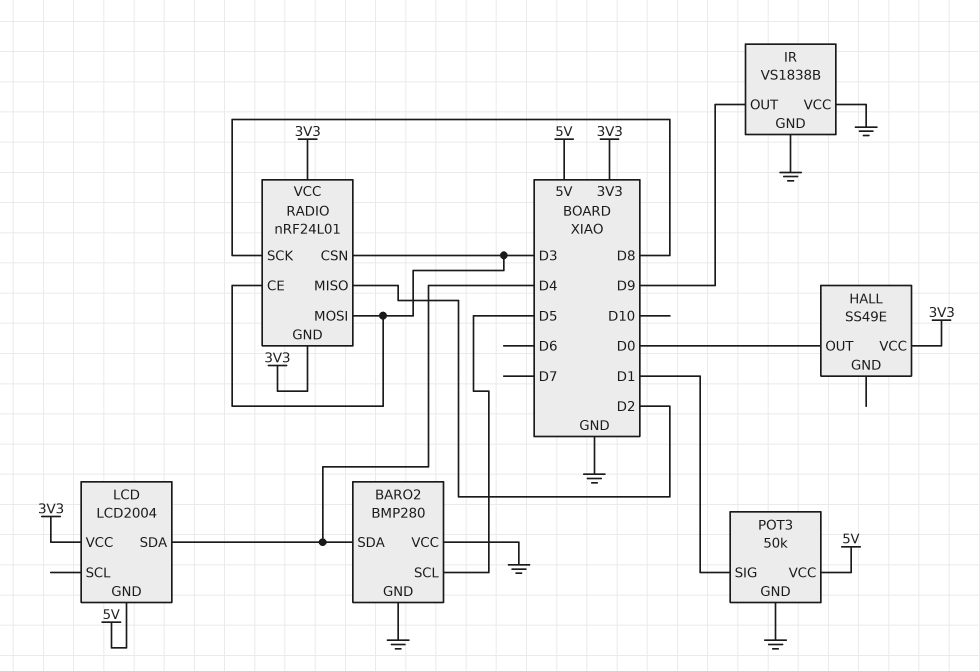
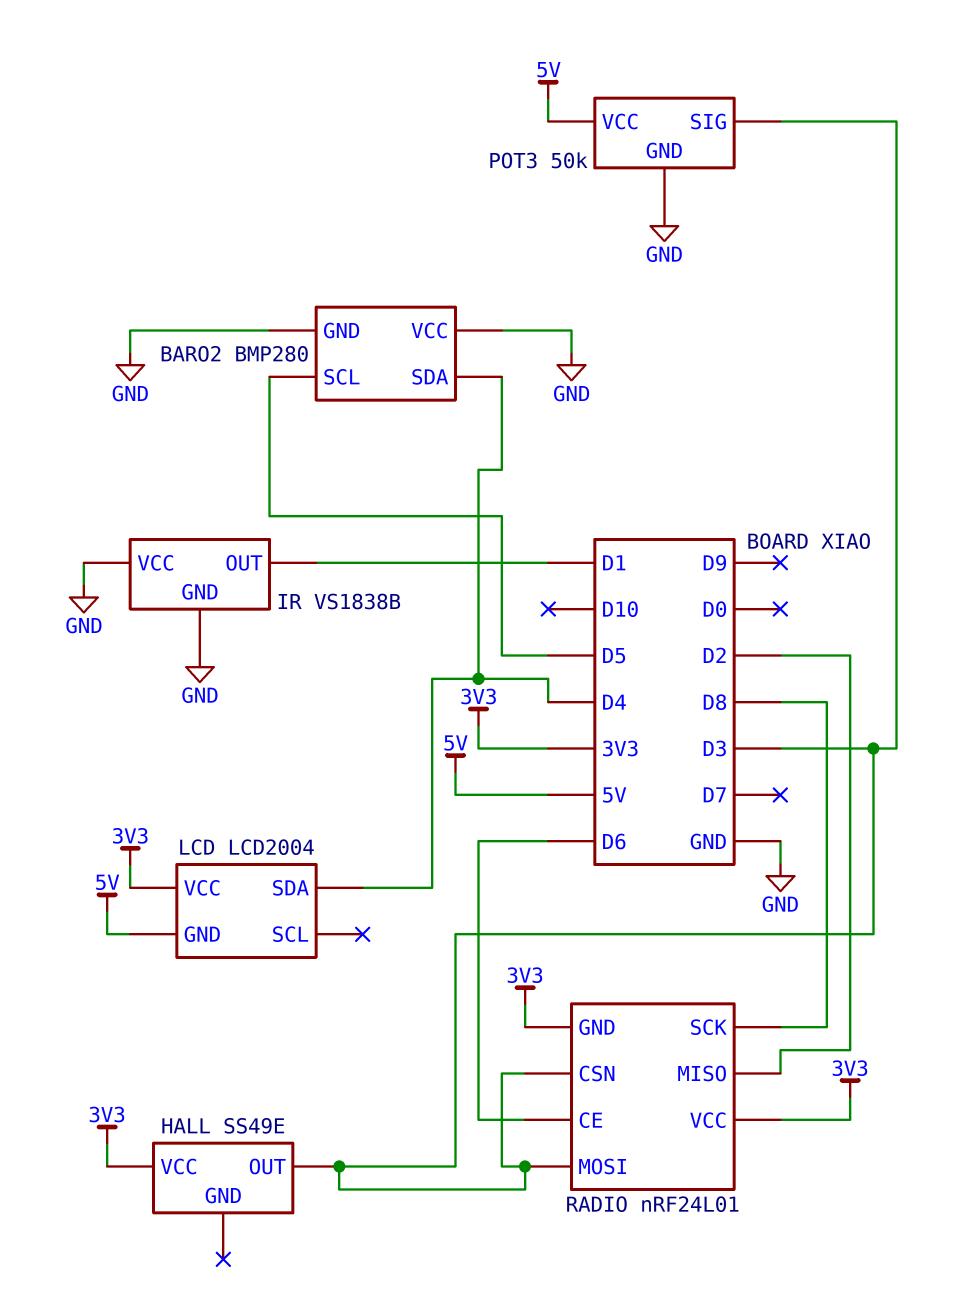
HALL pin OUT: D0 -> D3
IR pin OUT: D9 -> D1
POT3 pin SIG: D1 -> D3
RADIO pin CE: D3 -> D6

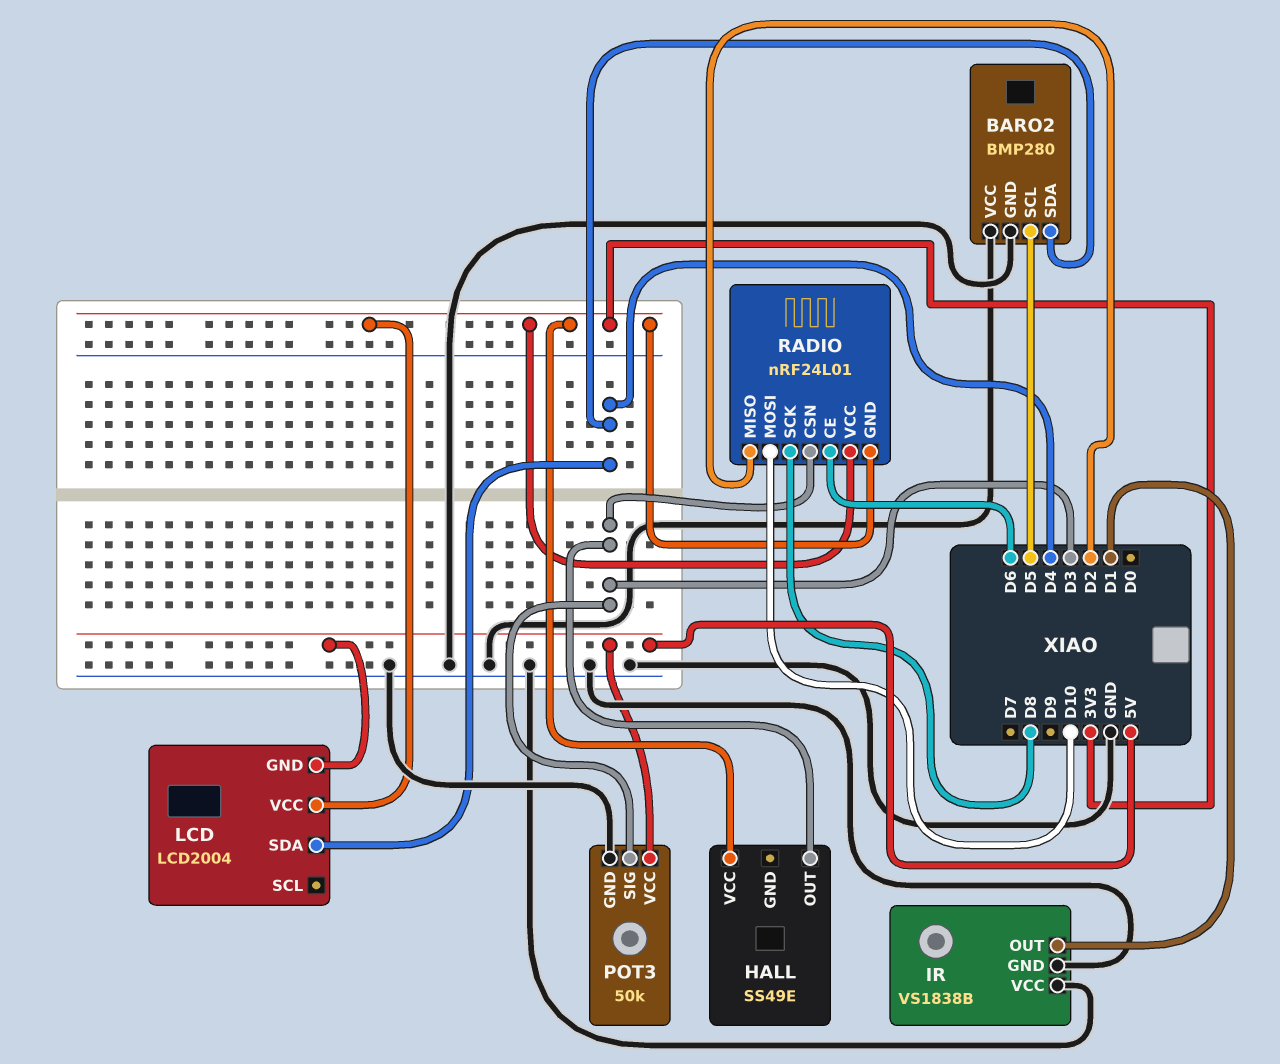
RADIO pin MOSI: D3 -> D10

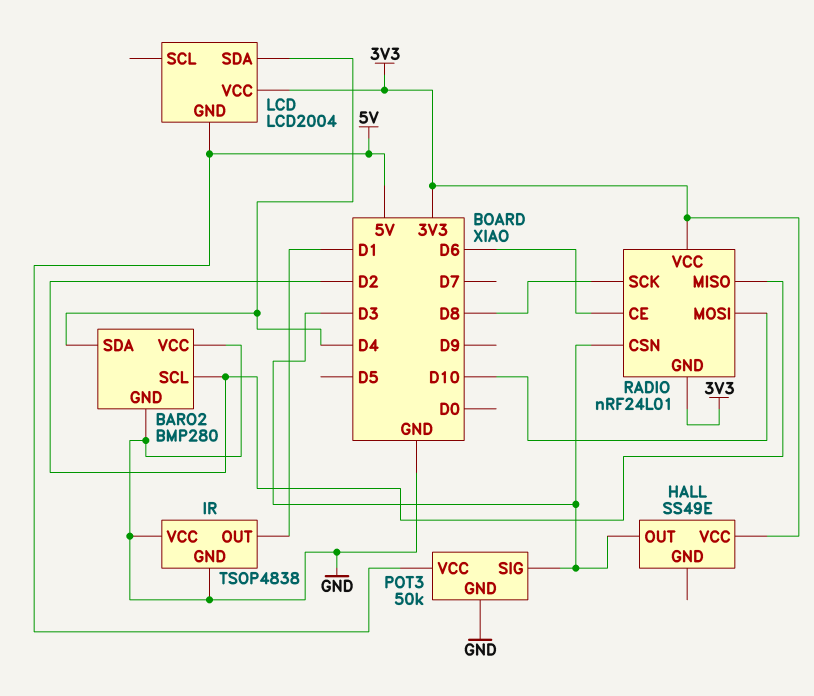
BARO2 pin SCL: D5 -> D2
IR: VS1838B -> TSOP4838

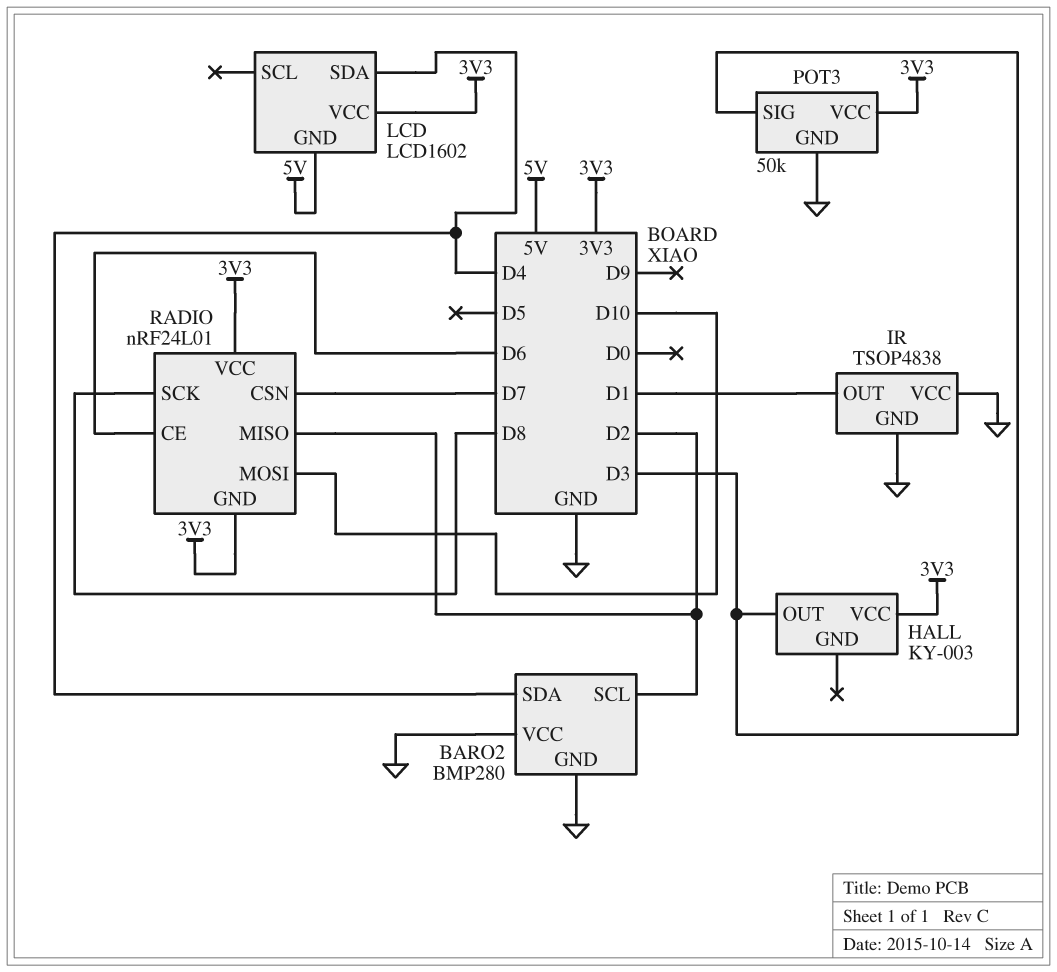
HALL: SS49E -> KY-003
LCD: LCD2004 -> LCD1602
POT3 pin VCC: 5V -> 3V3
RADIO pin CSN: D3 -> D7

